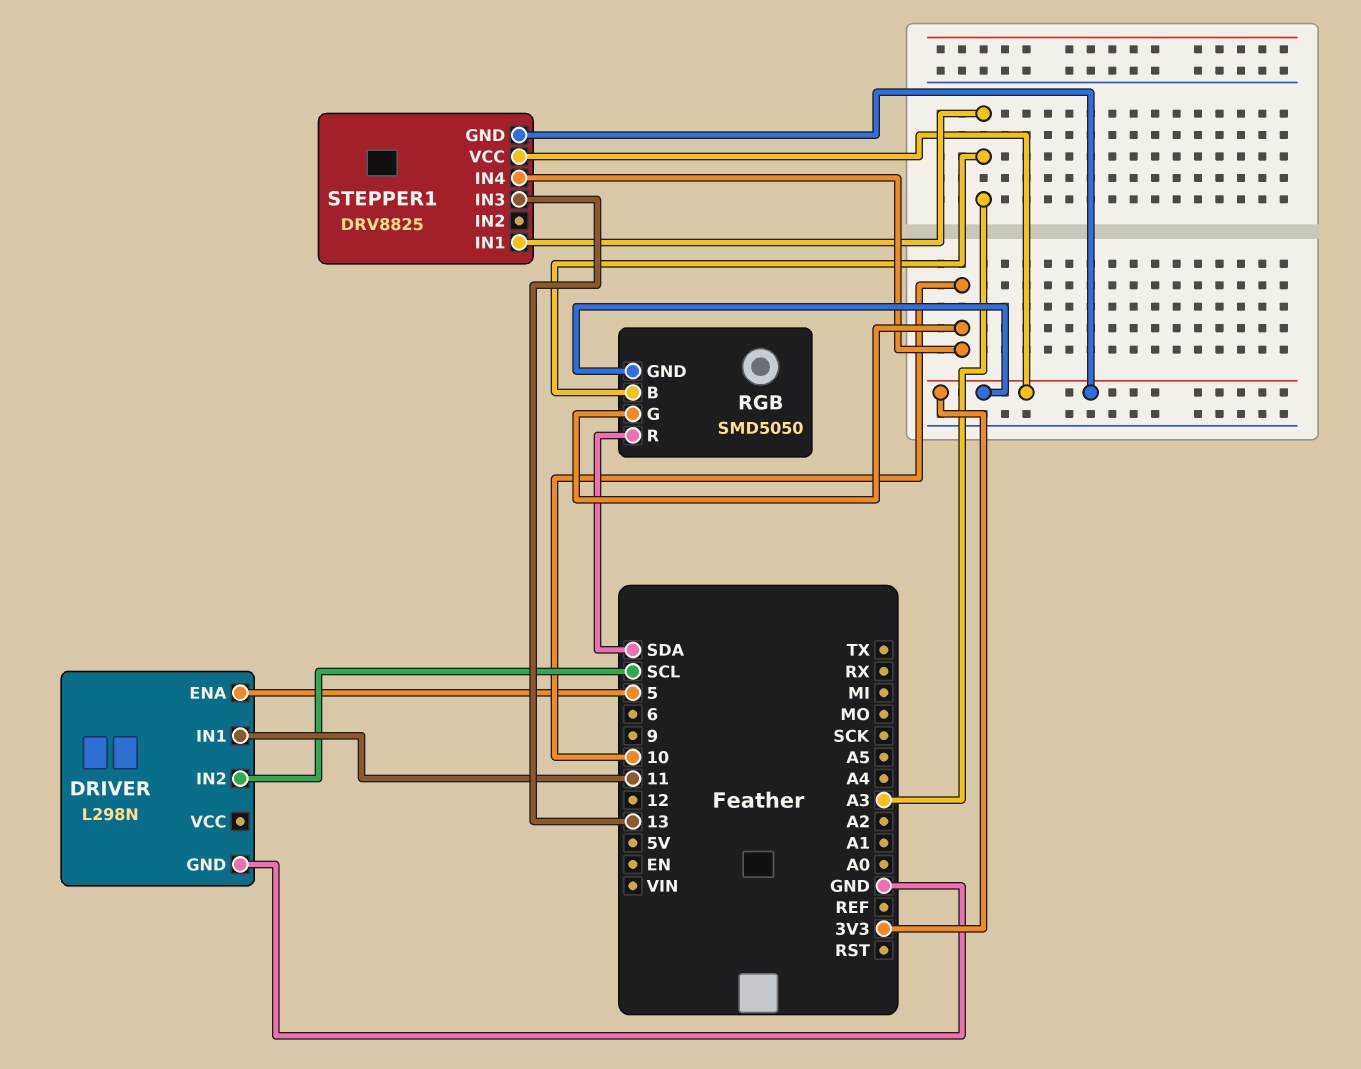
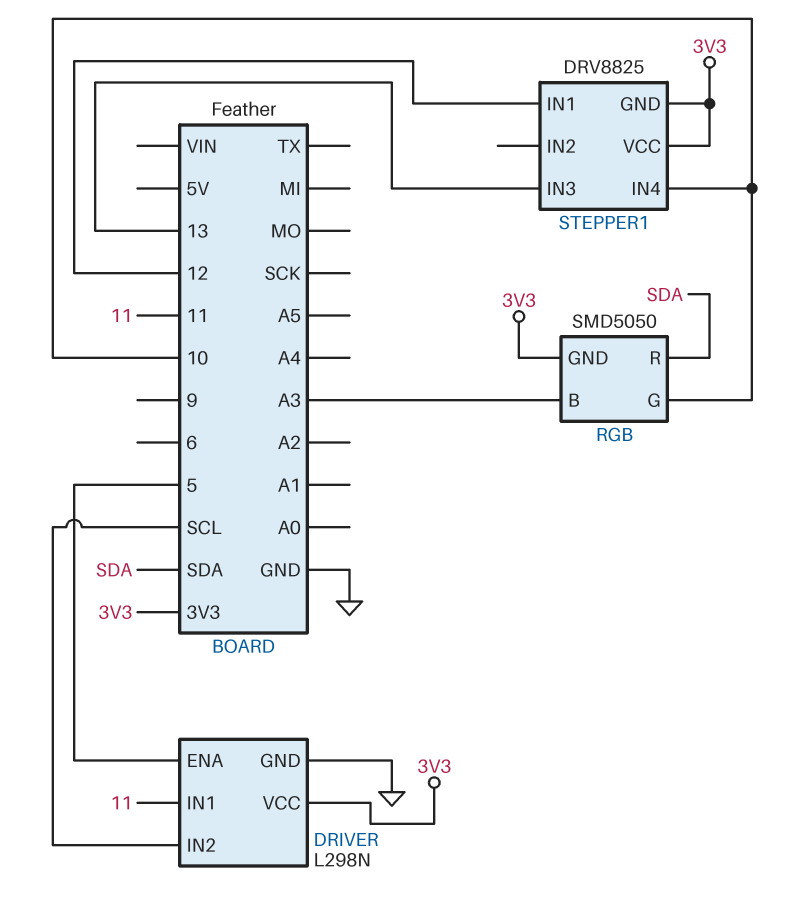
DRIVER pin VCC: none -> 3V3
STEPPER1 pin IN1: A3 -> 12

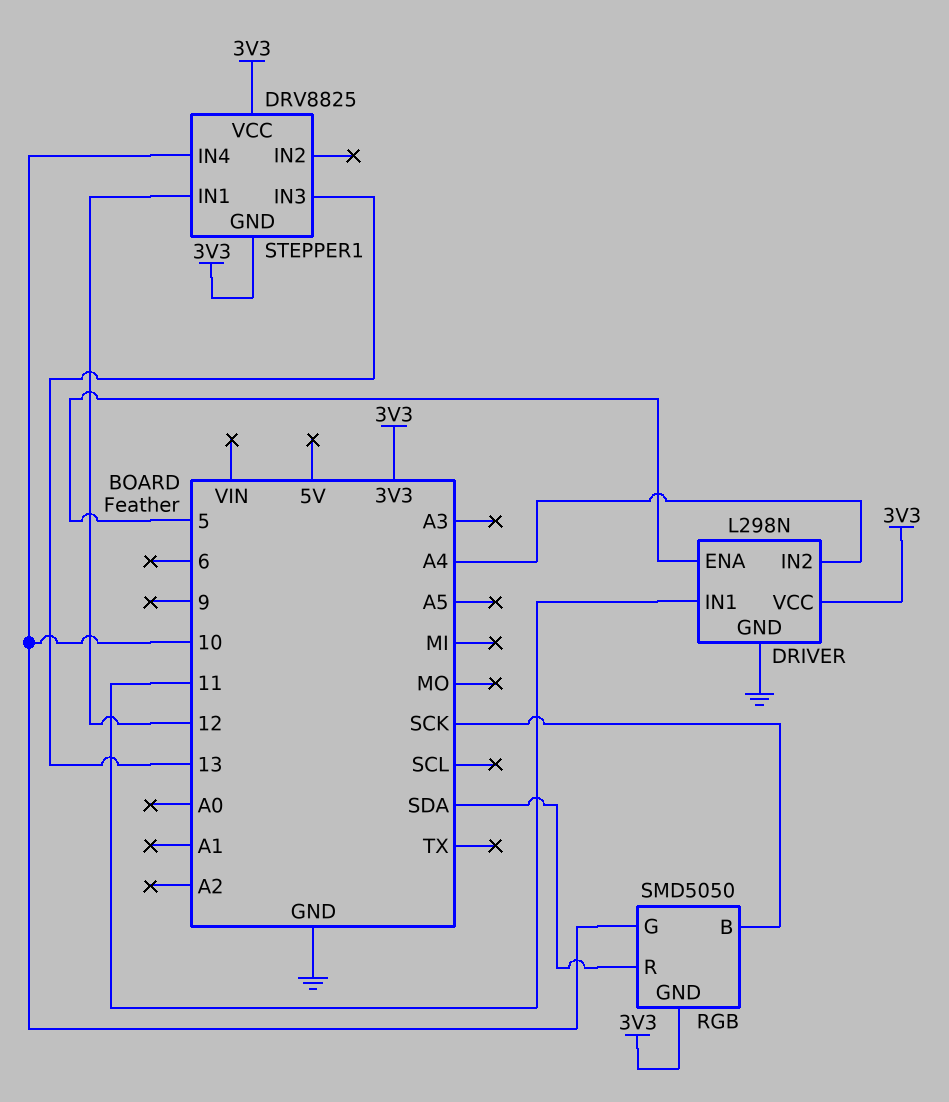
DRIVER pin IN2: SCL -> A4
RGB pin B: A3 -> SCK

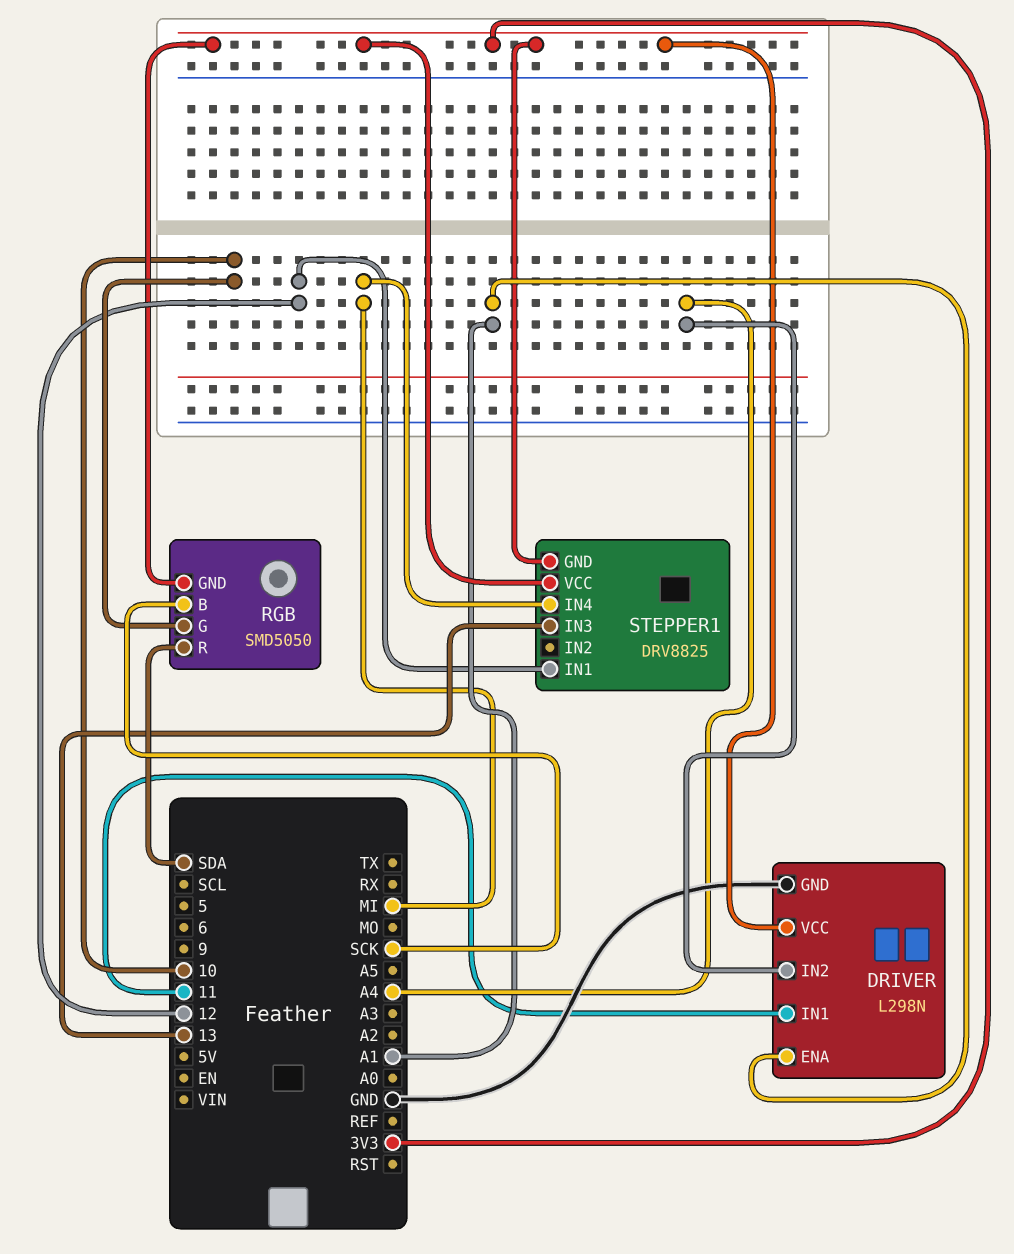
DRIVER pin ENA: 5 -> A1
STEPPER1 pin IN4: 10 -> MI

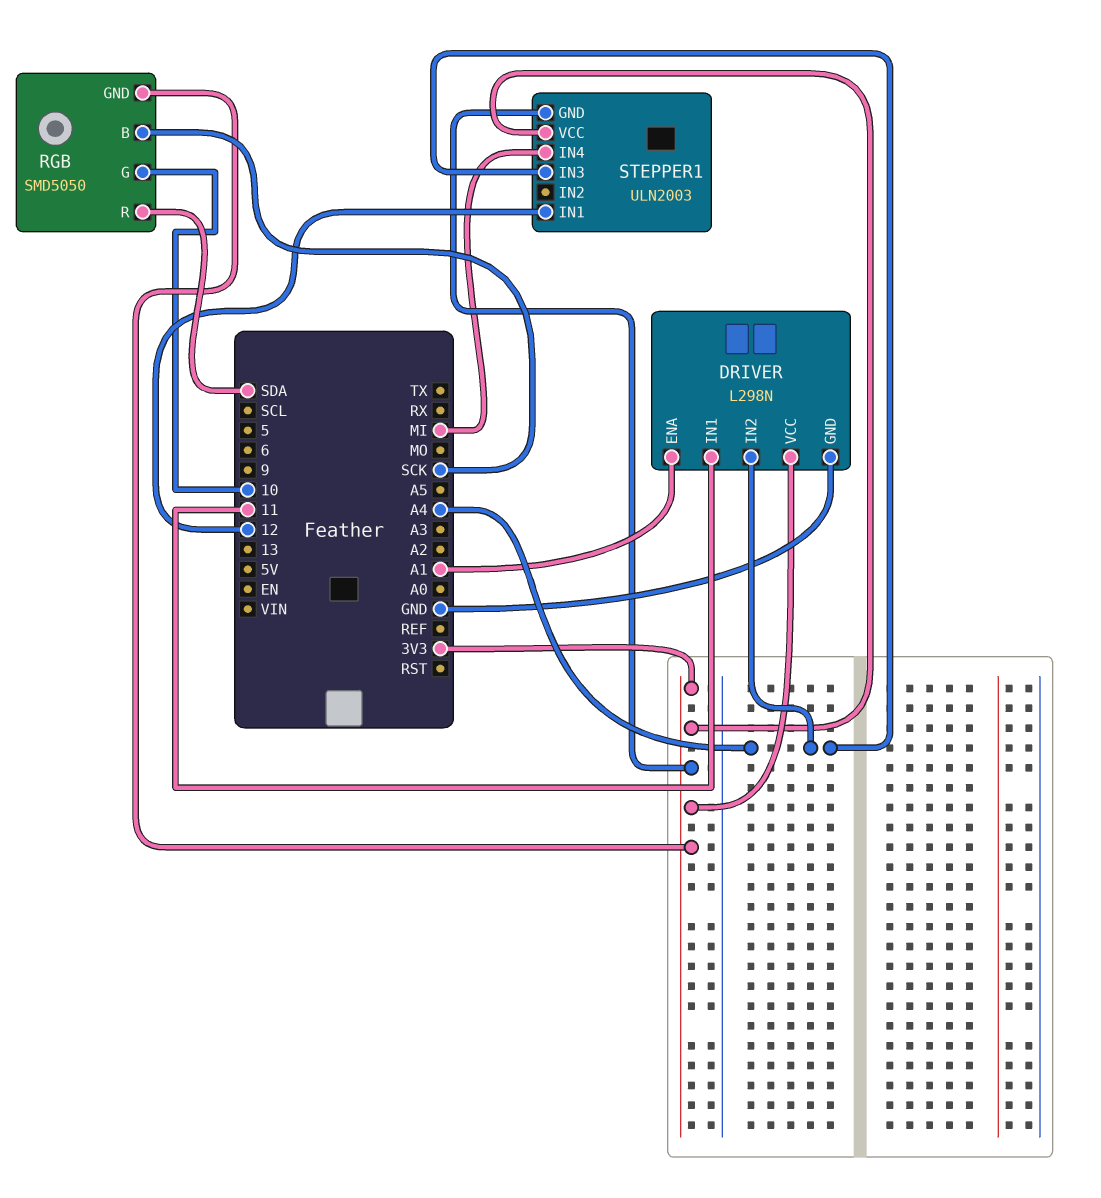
STEPPER1: DRV8825 -> ULN2003
STEPPER1 pin IN3: 13 -> A4

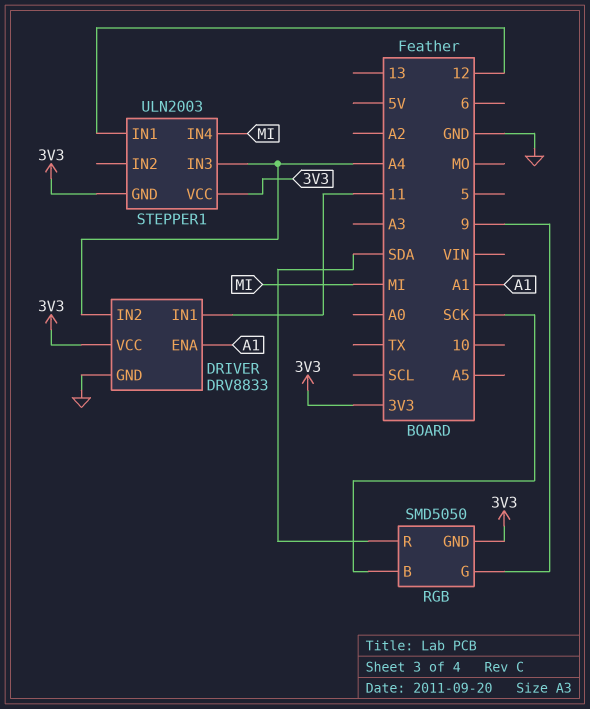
DRIVER: L298N -> DRV8833
RGB pin G: 10 -> 9

